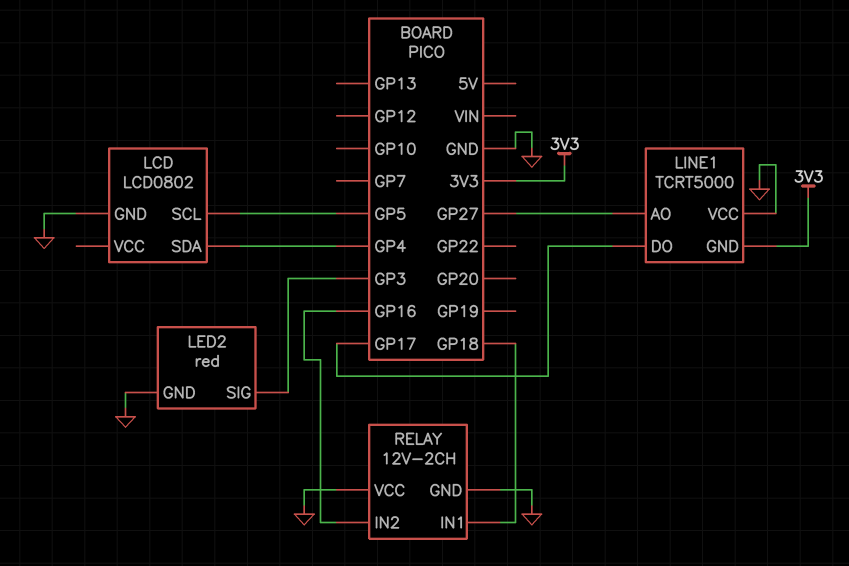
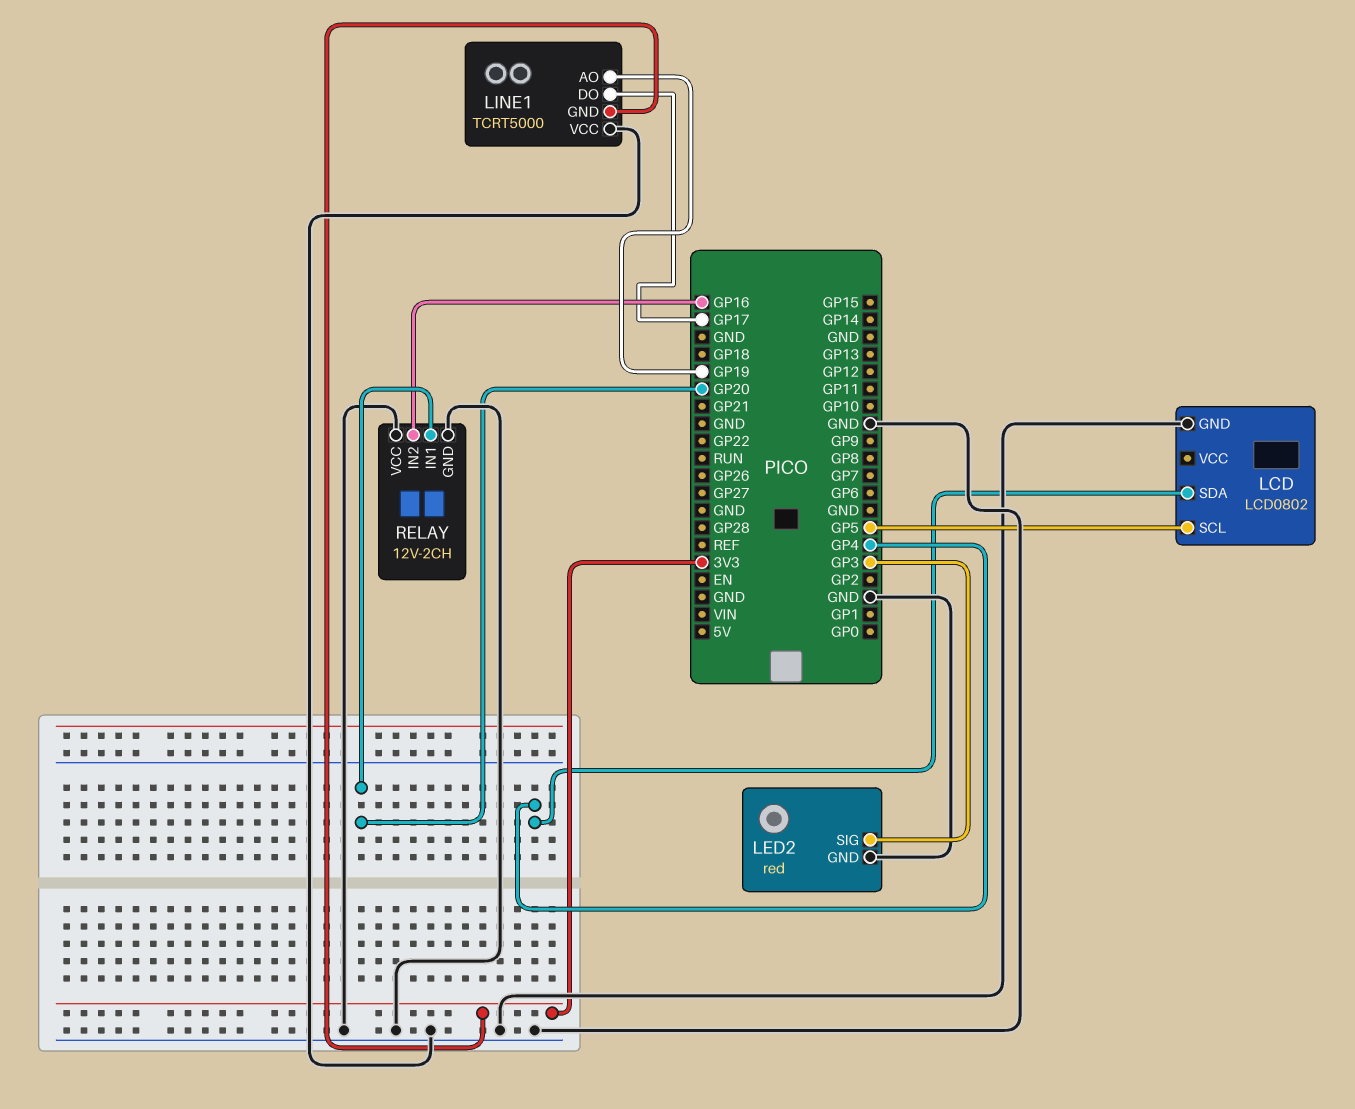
LINE1 pin AO: GP27 -> GP19
RELAY pin IN1: GP18 -> GP20

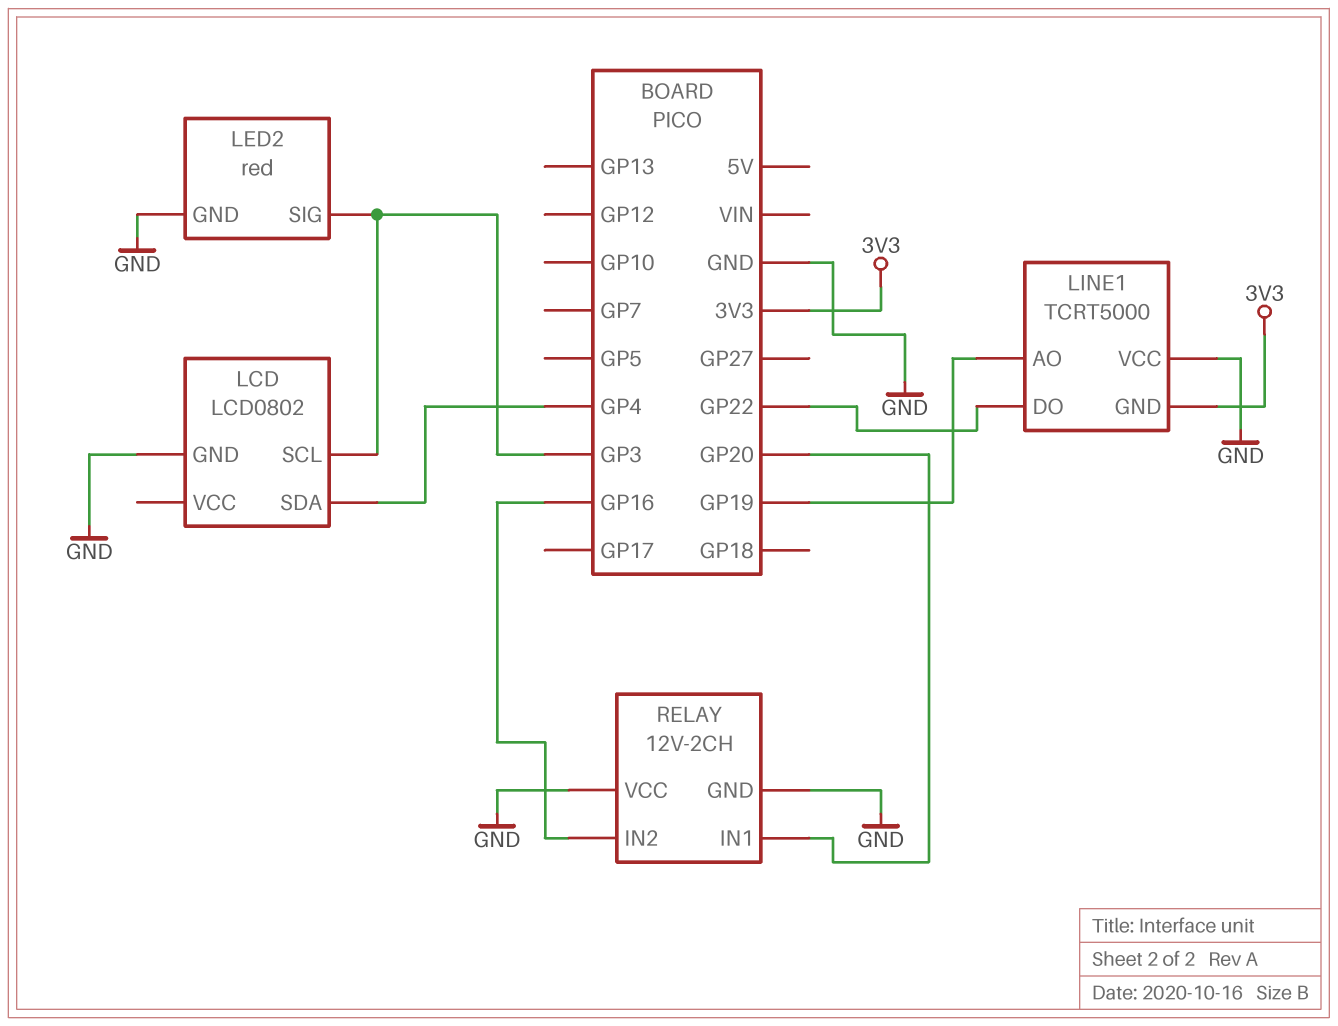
LCD pin SCL: GP5 -> GP3
LINE1 pin DO: GP17 -> GP22

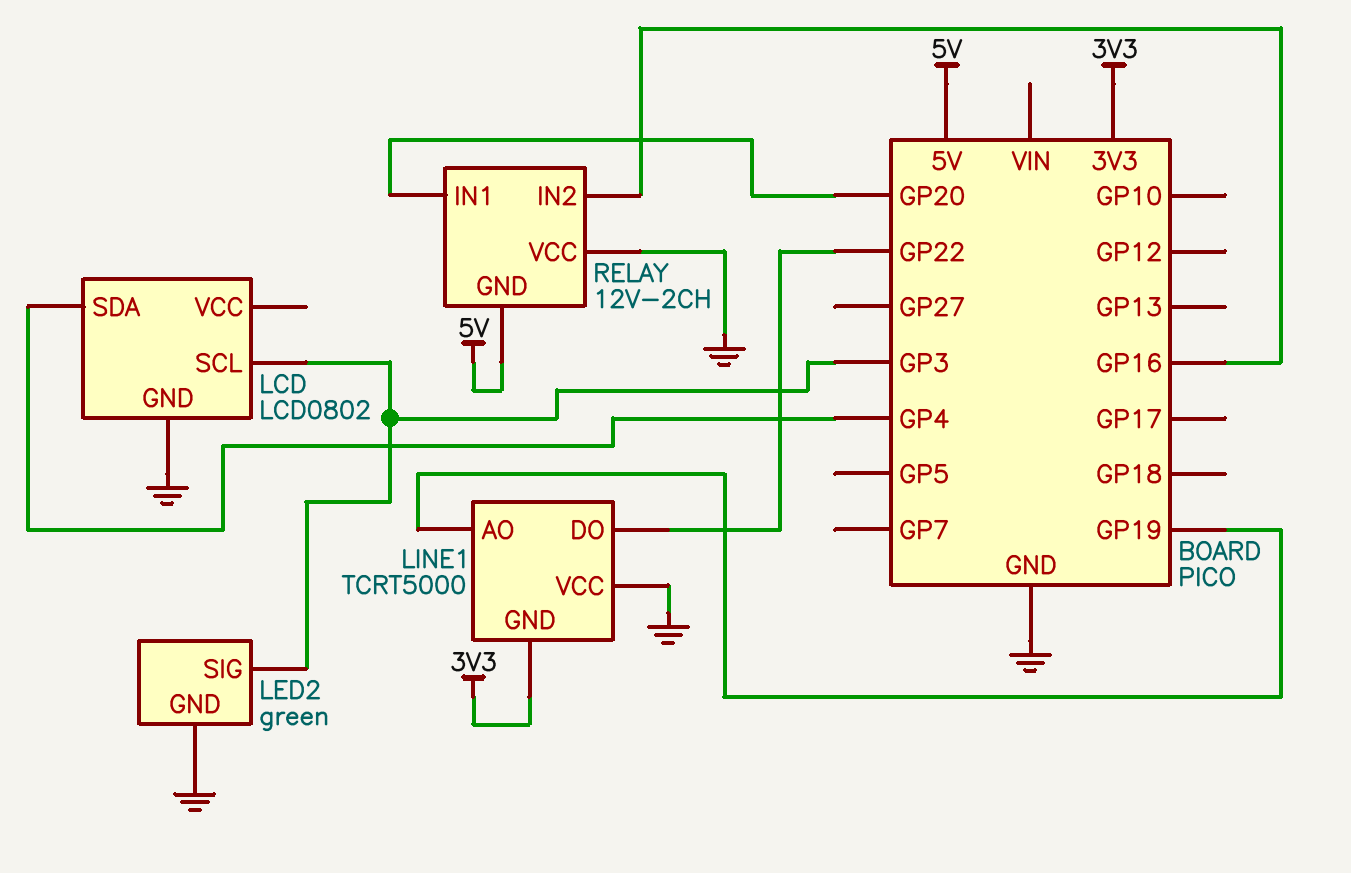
LED2: red -> green
RELAY pin GND: GND -> 5V

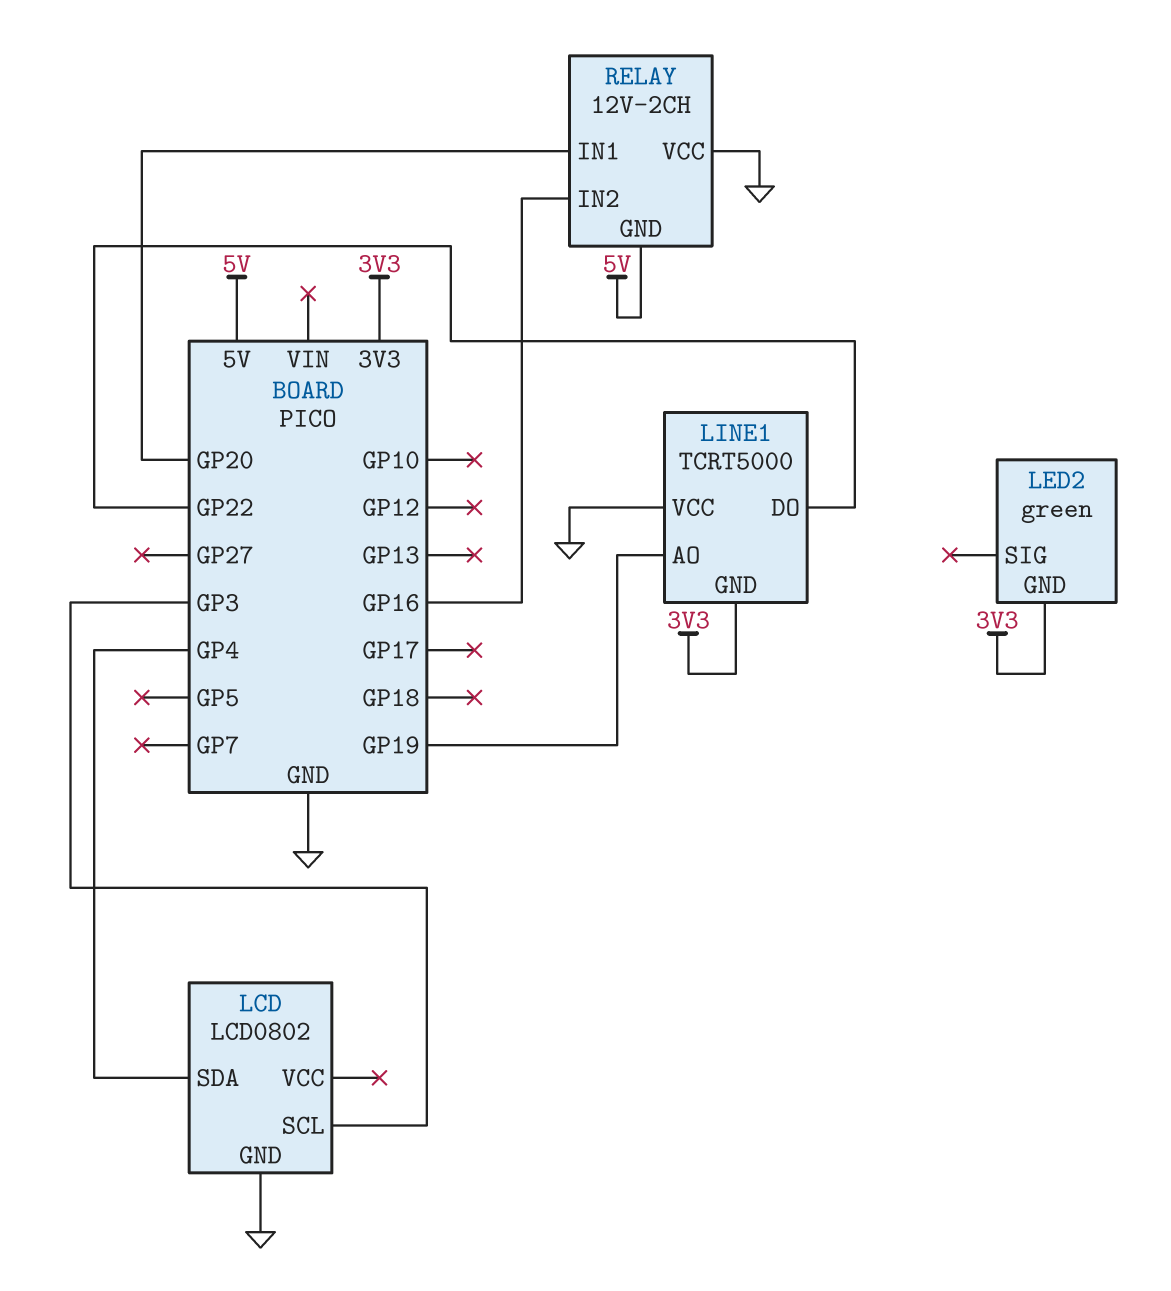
LED2 pin GND: GND -> 3V3
LED2 pin SIG: GP3 -> none

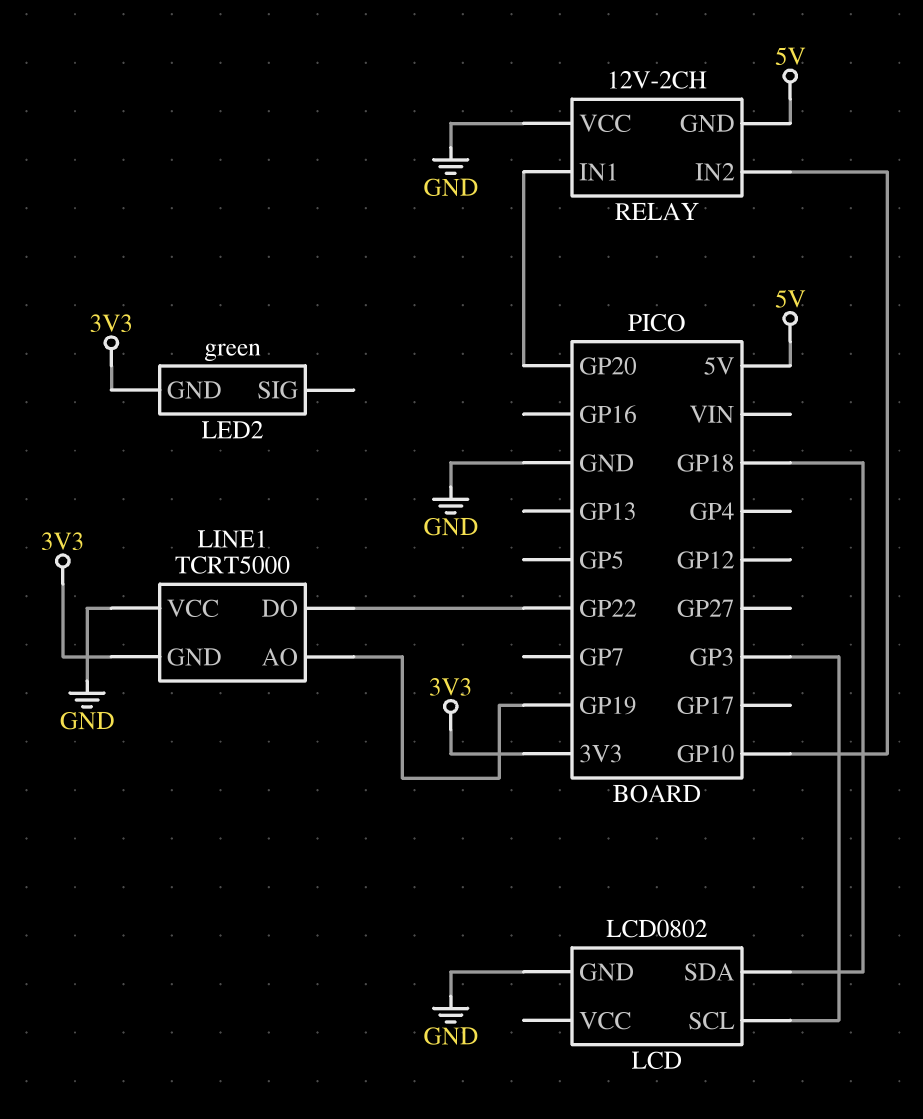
LCD pin SDA: GP4 -> GP18
RELAY pin IN2: GP16 -> GP10

